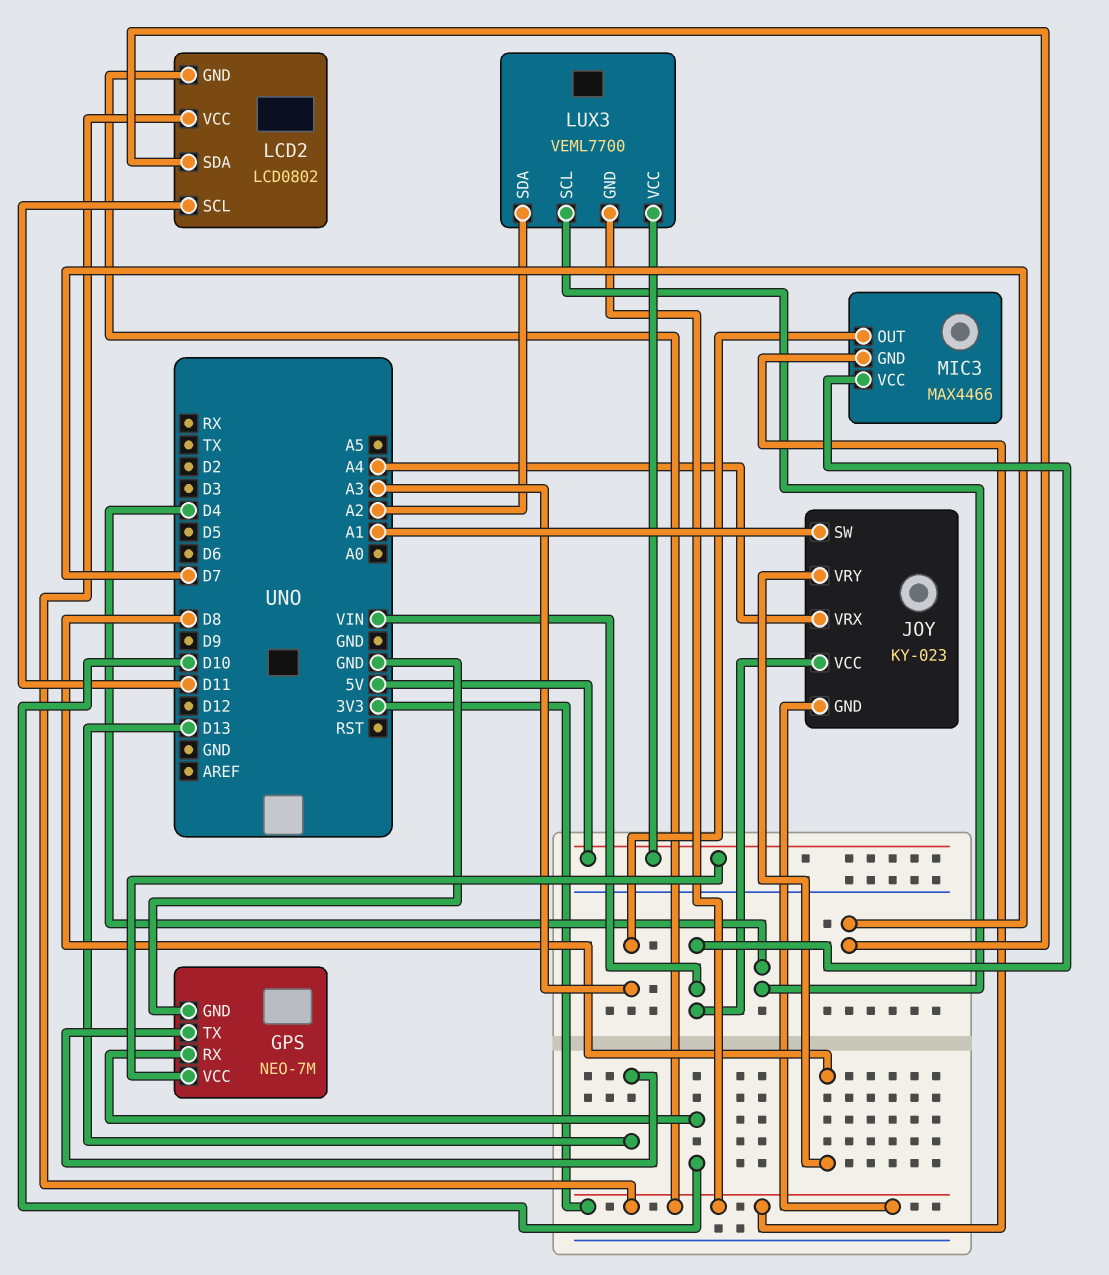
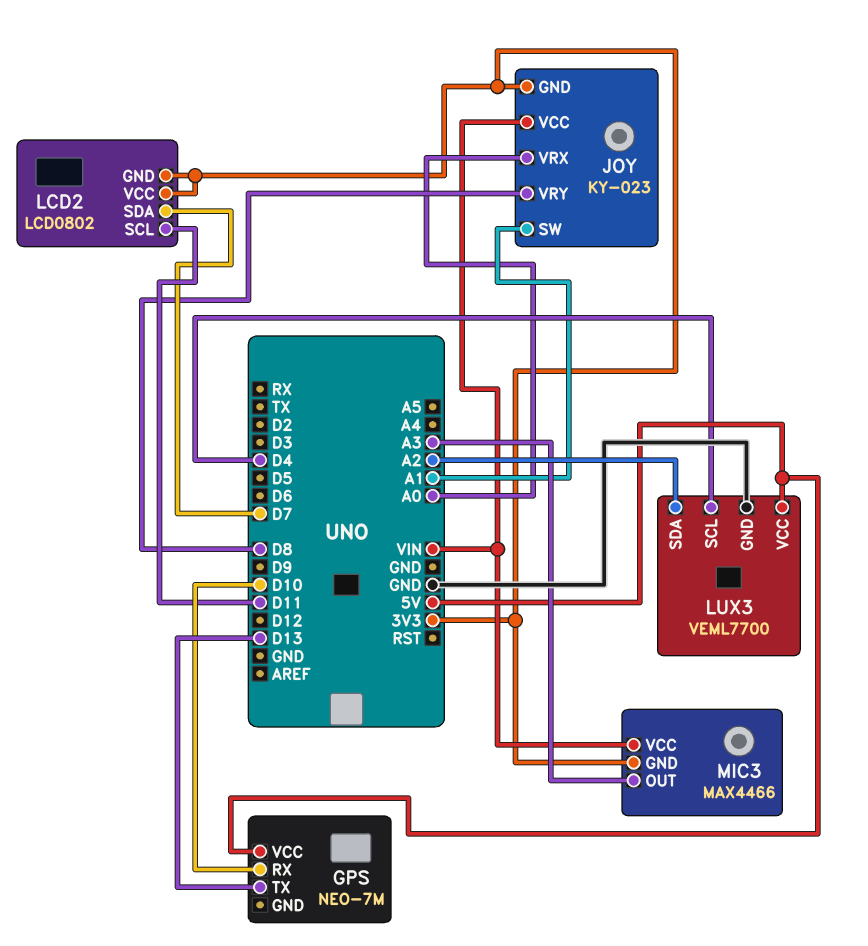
GPS pin GND: GND -> none
JOY pin VRX: A4 -> A0
LUX3 pin GND: 3V3 -> GND

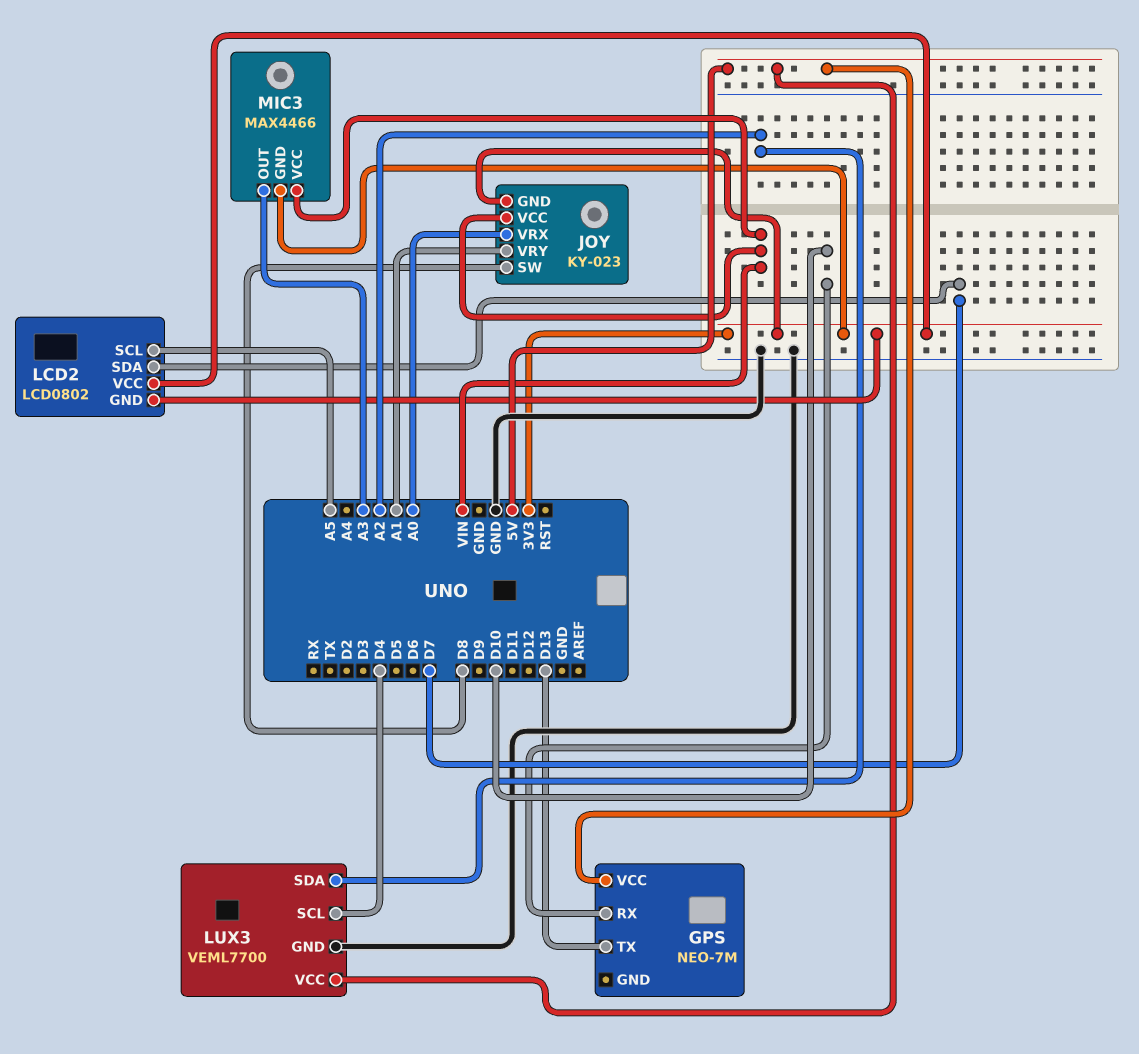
JOY pin SW: A1 -> D8
JOY pin VRY: D8 -> A1
LCD2 pin SCL: D11 -> A5

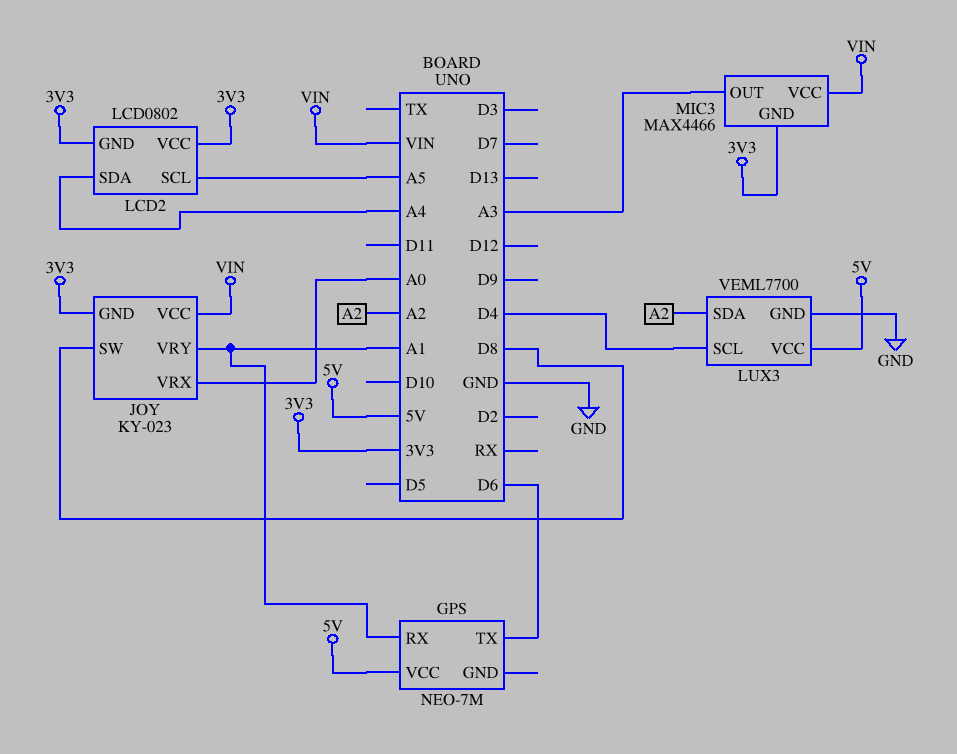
GPS pin RX: D10 -> A1
GPS pin TX: D13 -> D6
LCD2 pin SDA: D7 -> A4

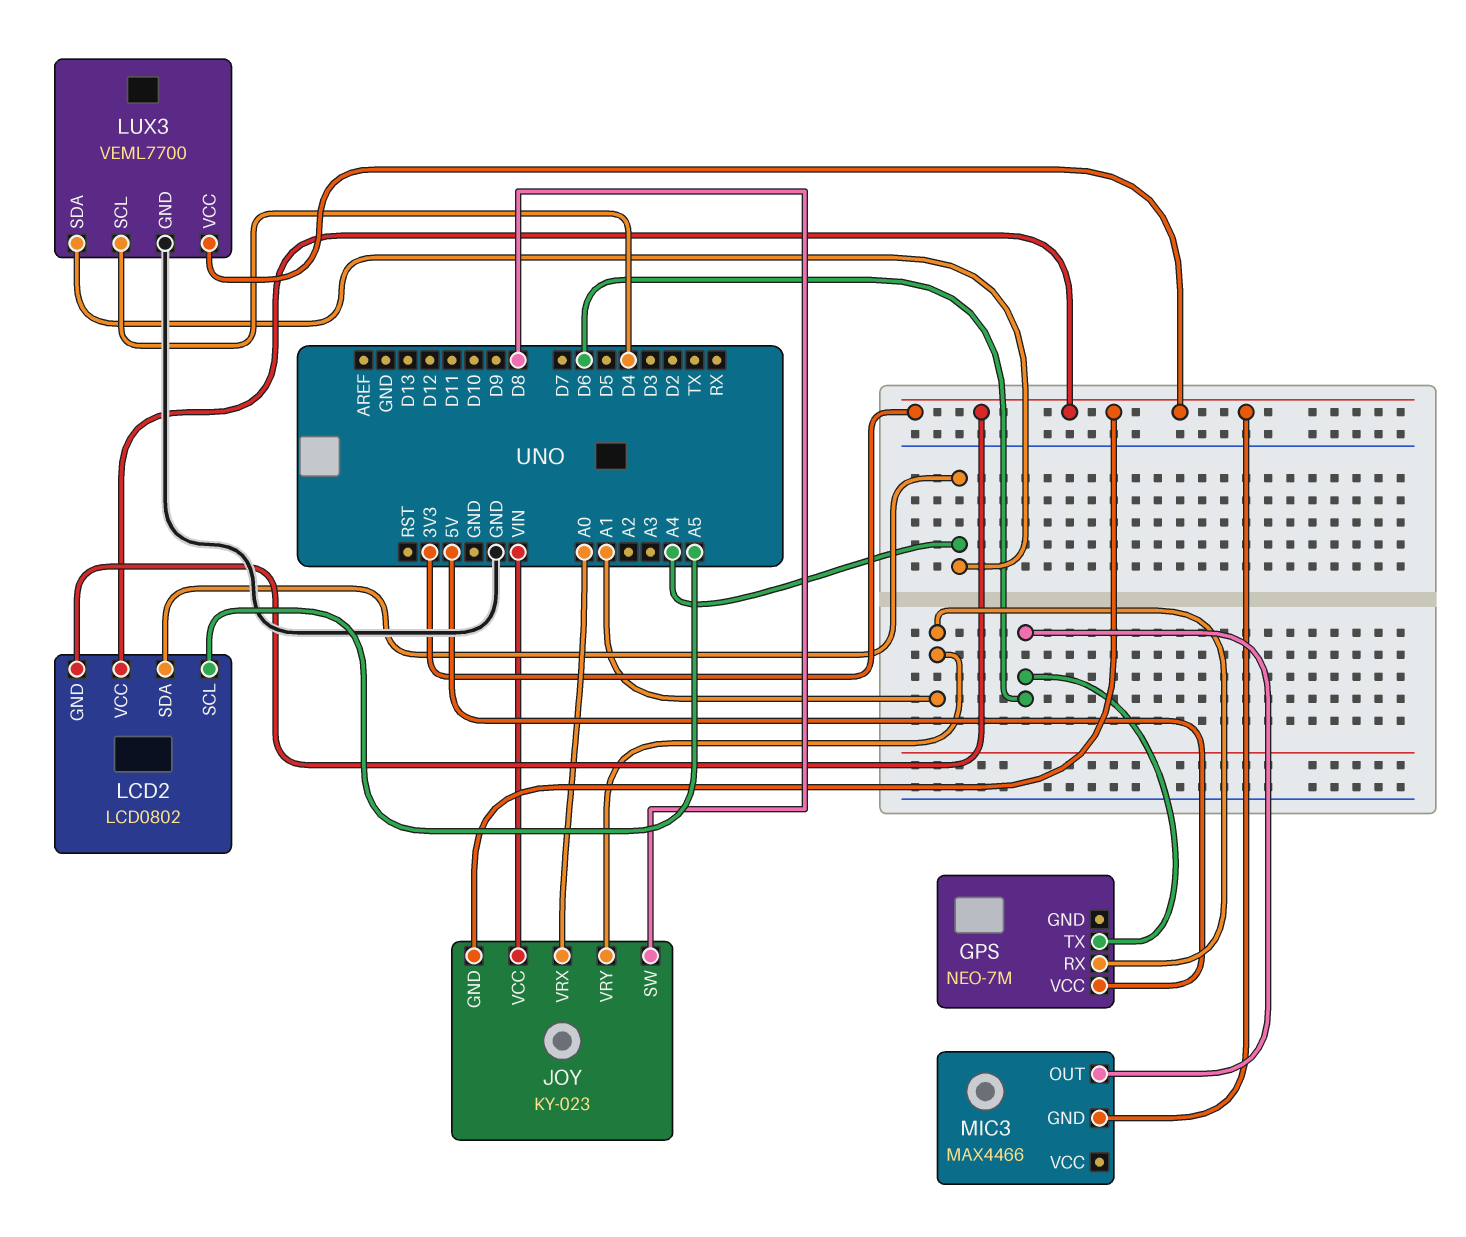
LUX3 pin SDA: A2 -> A4
LUX3 pin VCC: 5V -> 3V3
MIC3 pin OUT: A3 -> D6
MIC3 pin VCC: VIN -> none

